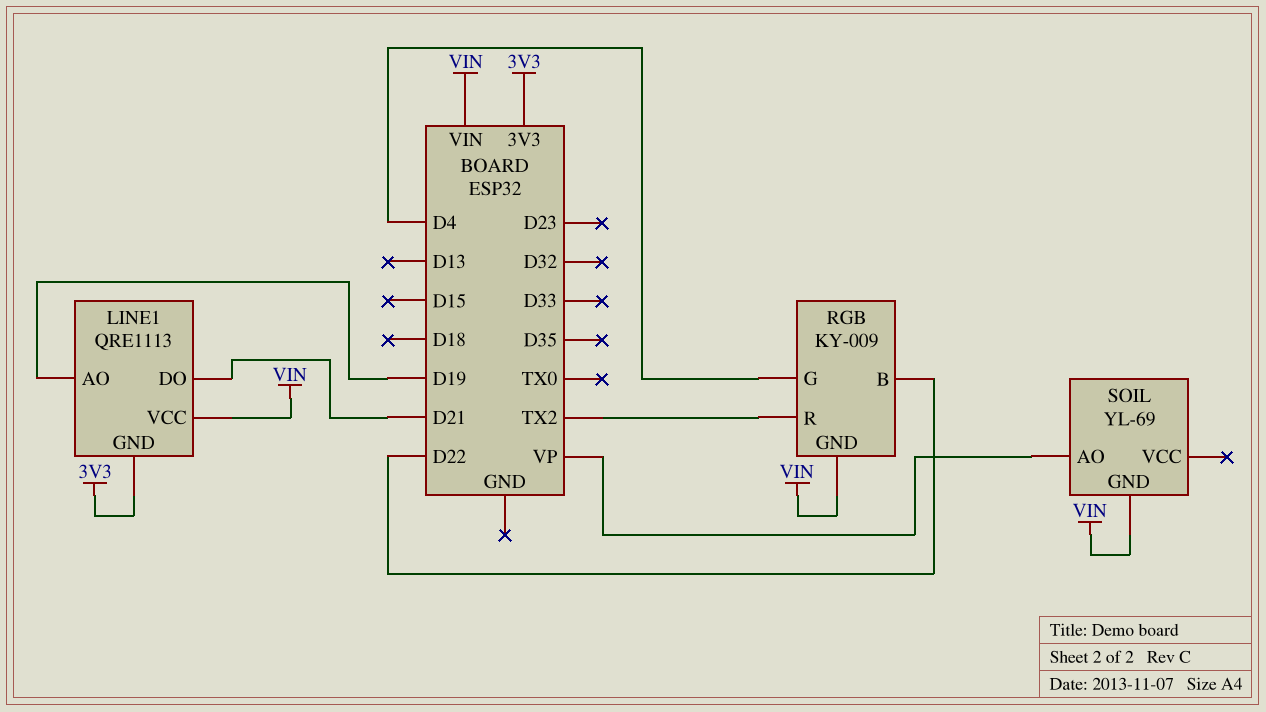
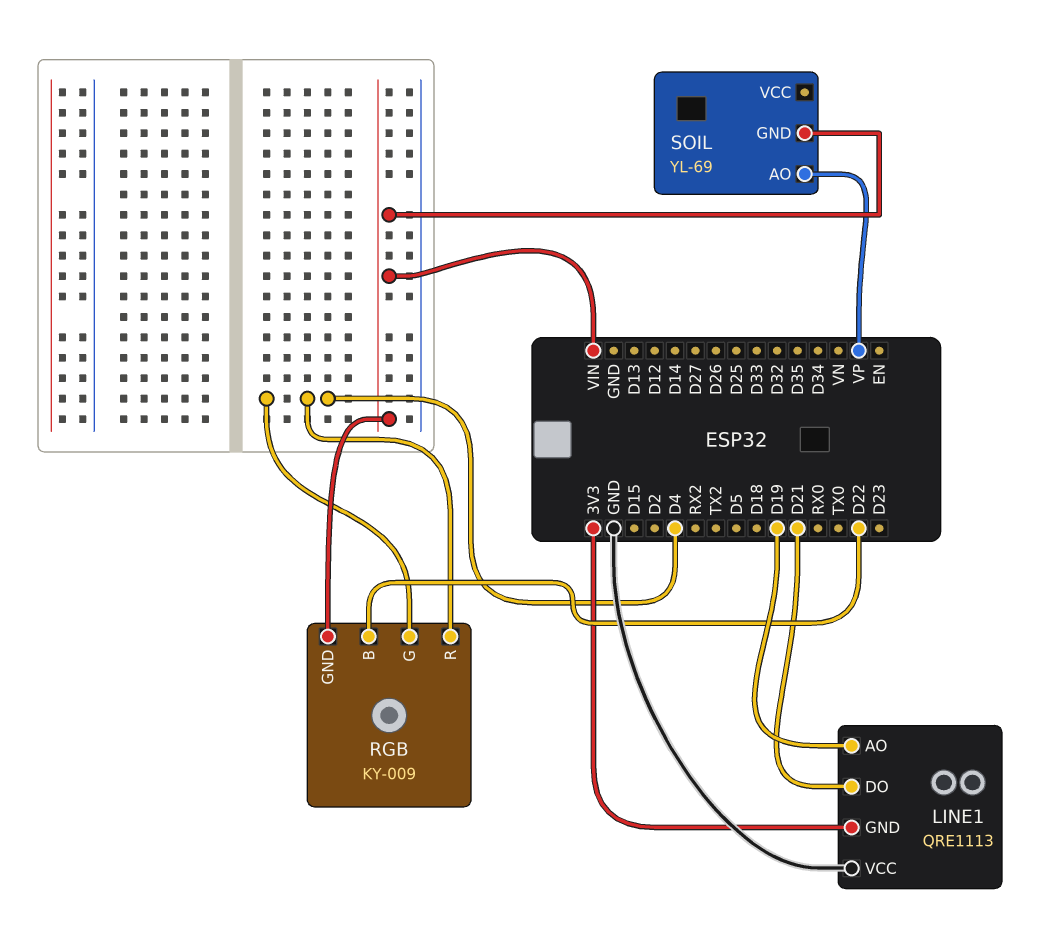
LINE1 pin VCC: VIN -> GND
RGB pin R: TX2 -> D4

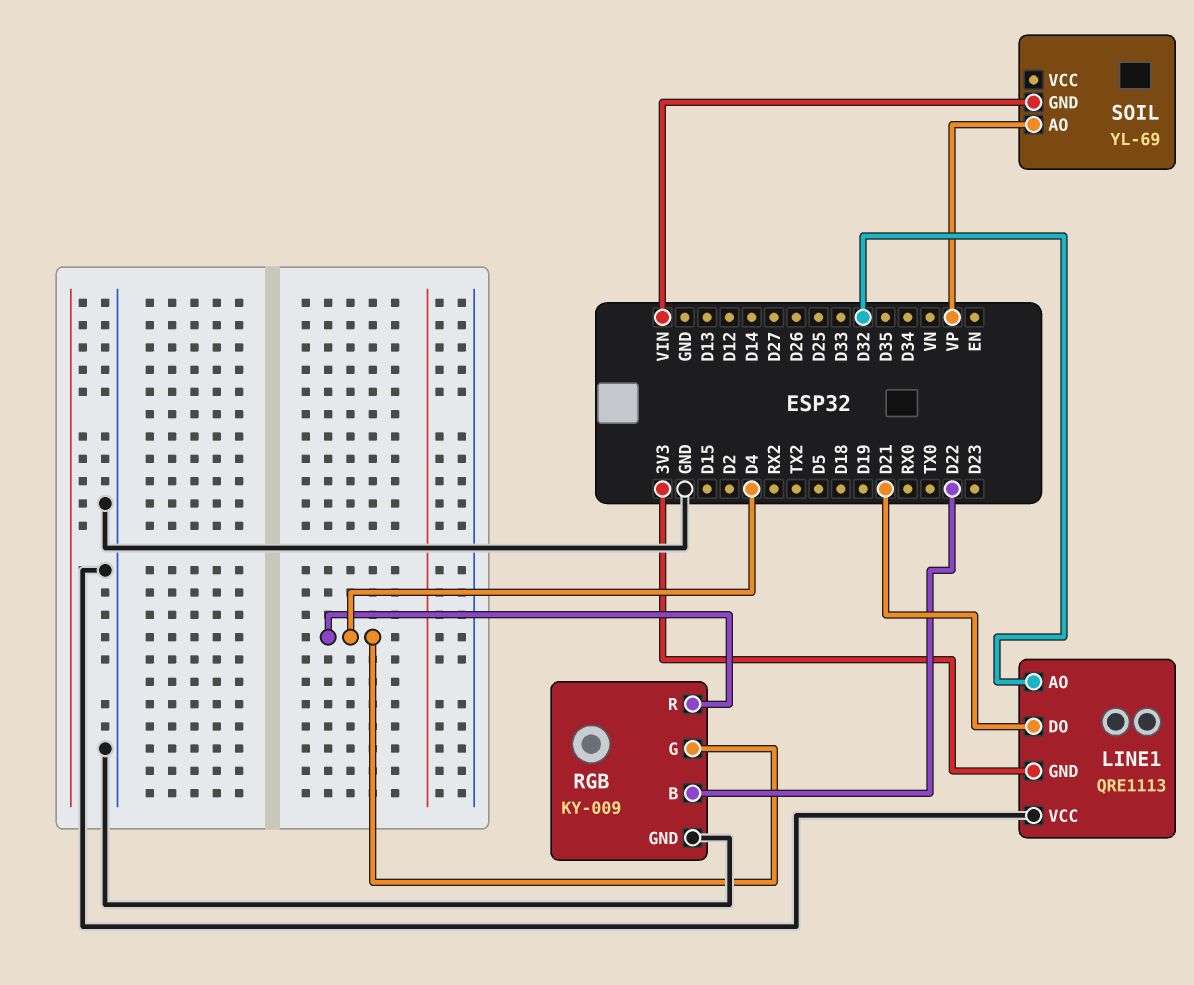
LINE1 pin AO: D19 -> D32
RGB pin GND: VIN -> GND

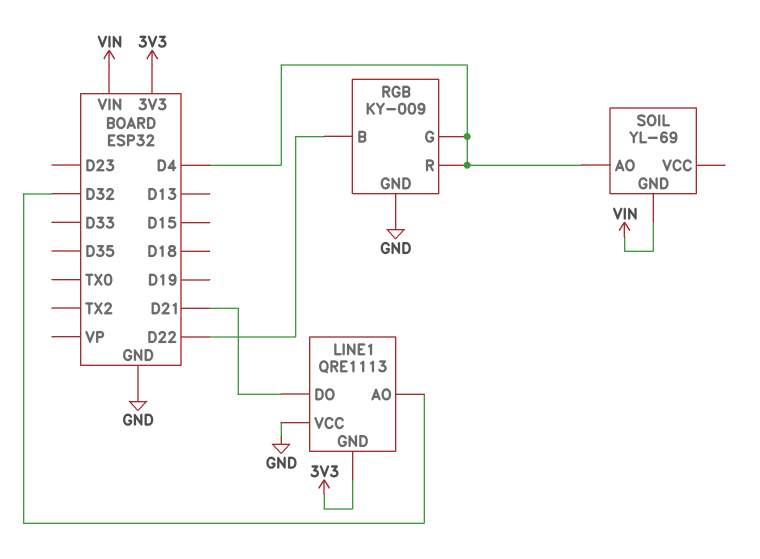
SOIL pin AO: VP -> D4

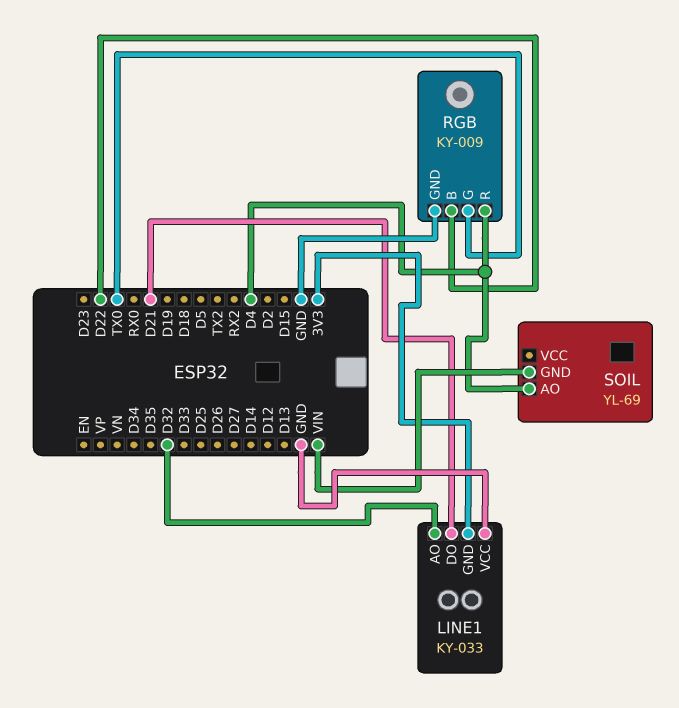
LINE1: QRE1113 -> KY-033
RGB pin G: D4 -> TX0

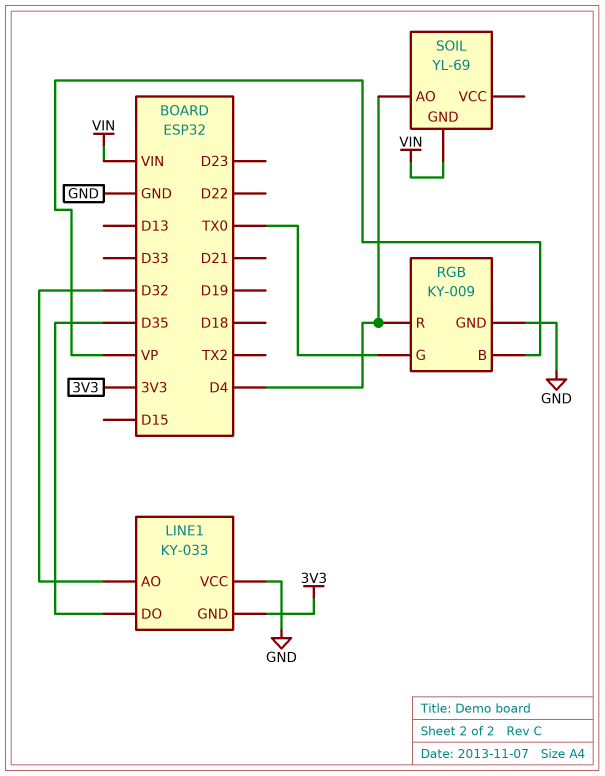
LINE1 pin DO: D21 -> D35
RGB pin B: D22 -> VP

